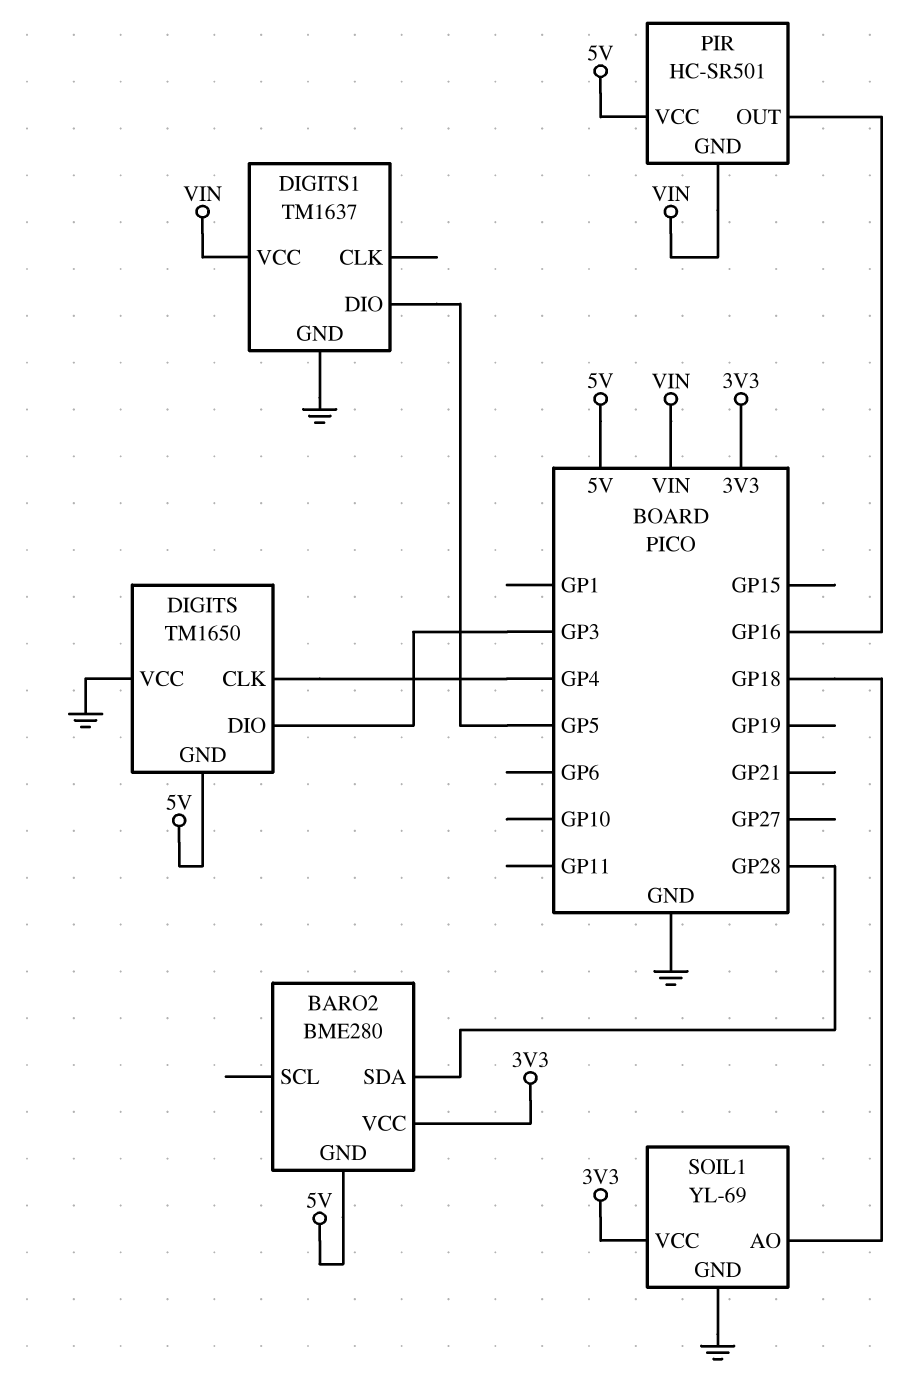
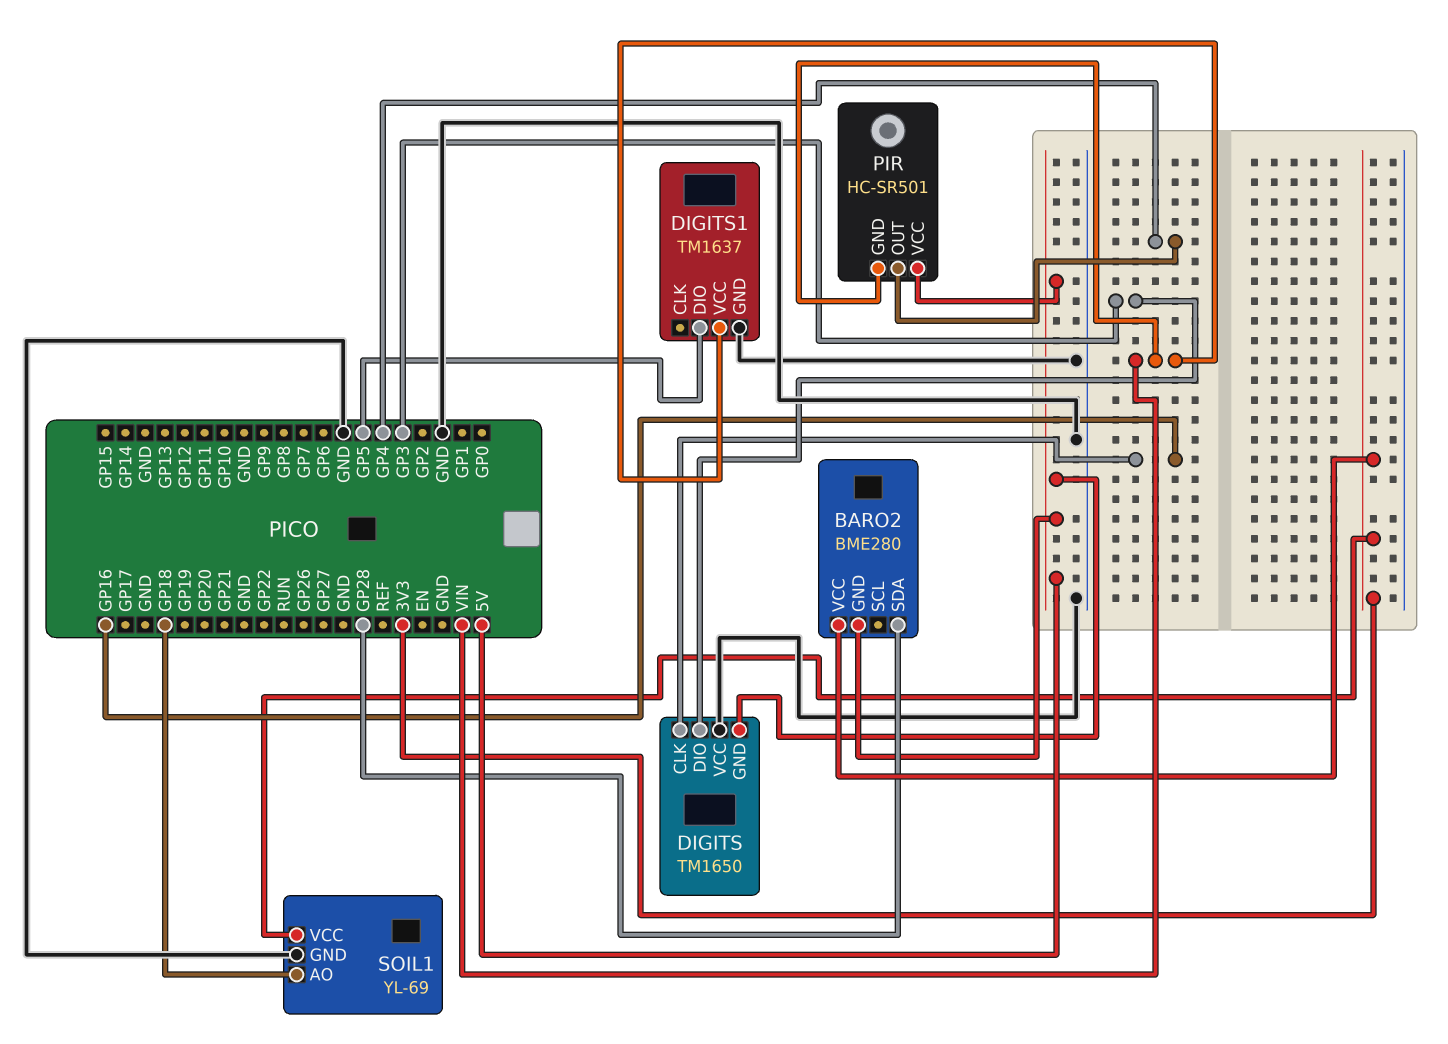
DIGITS pin CLK: GP4 -> GP16
PIR pin OUT: GP16 -> GP4

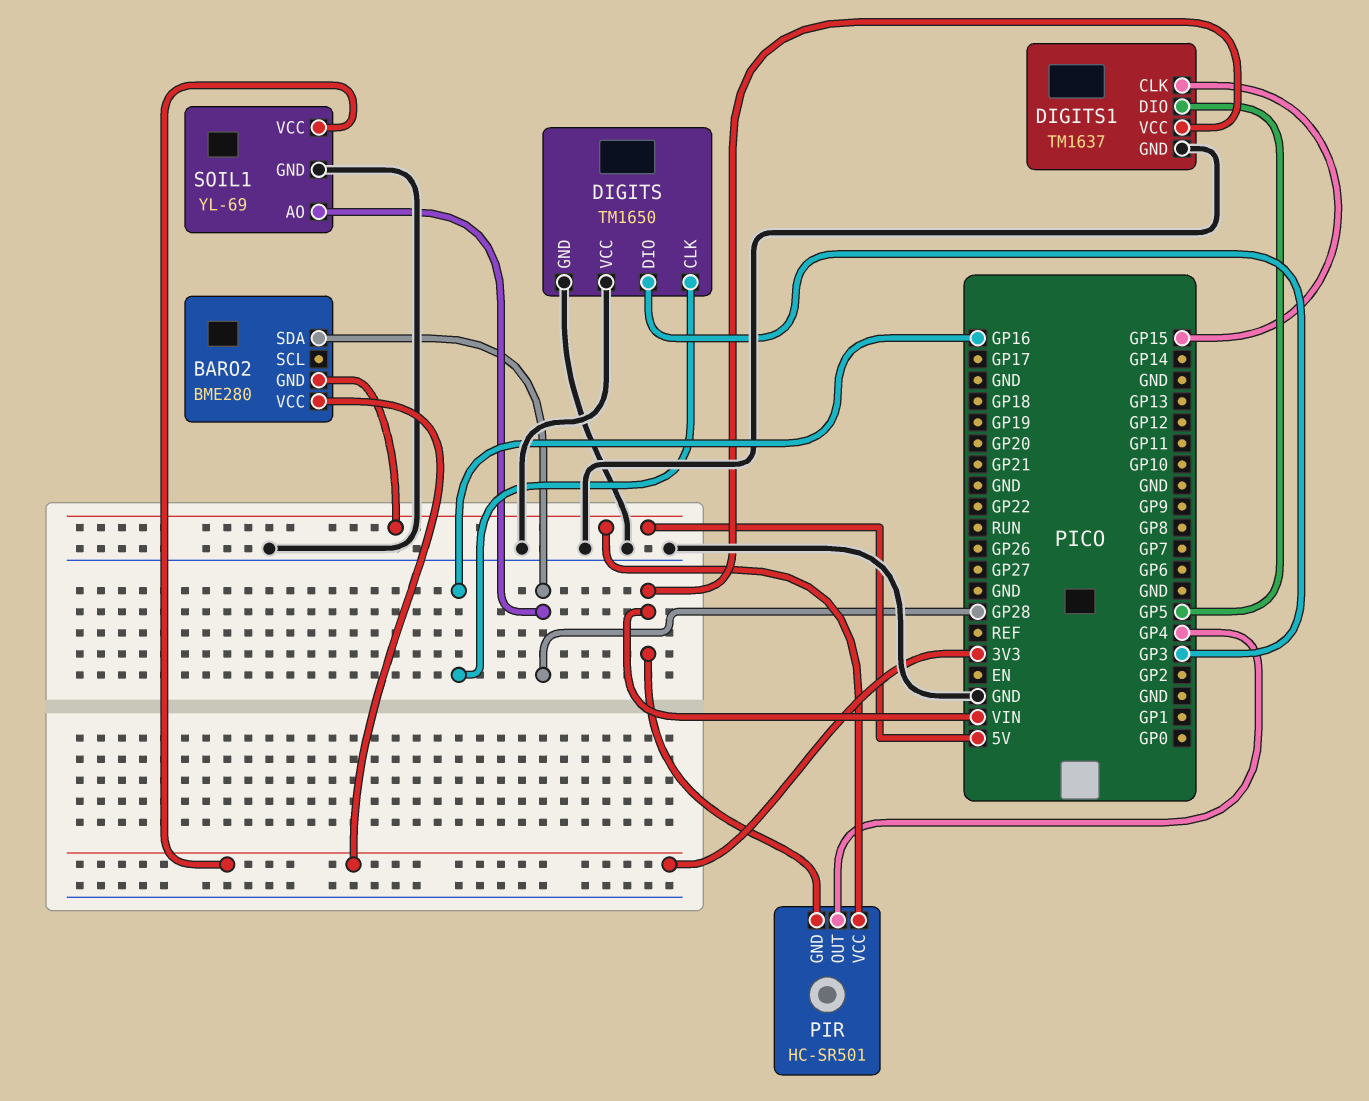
DIGITS pin GND: 5V -> GND
DIGITS1 pin CLK: none -> GP15
SOIL1 pin AO: GP18 -> GP28

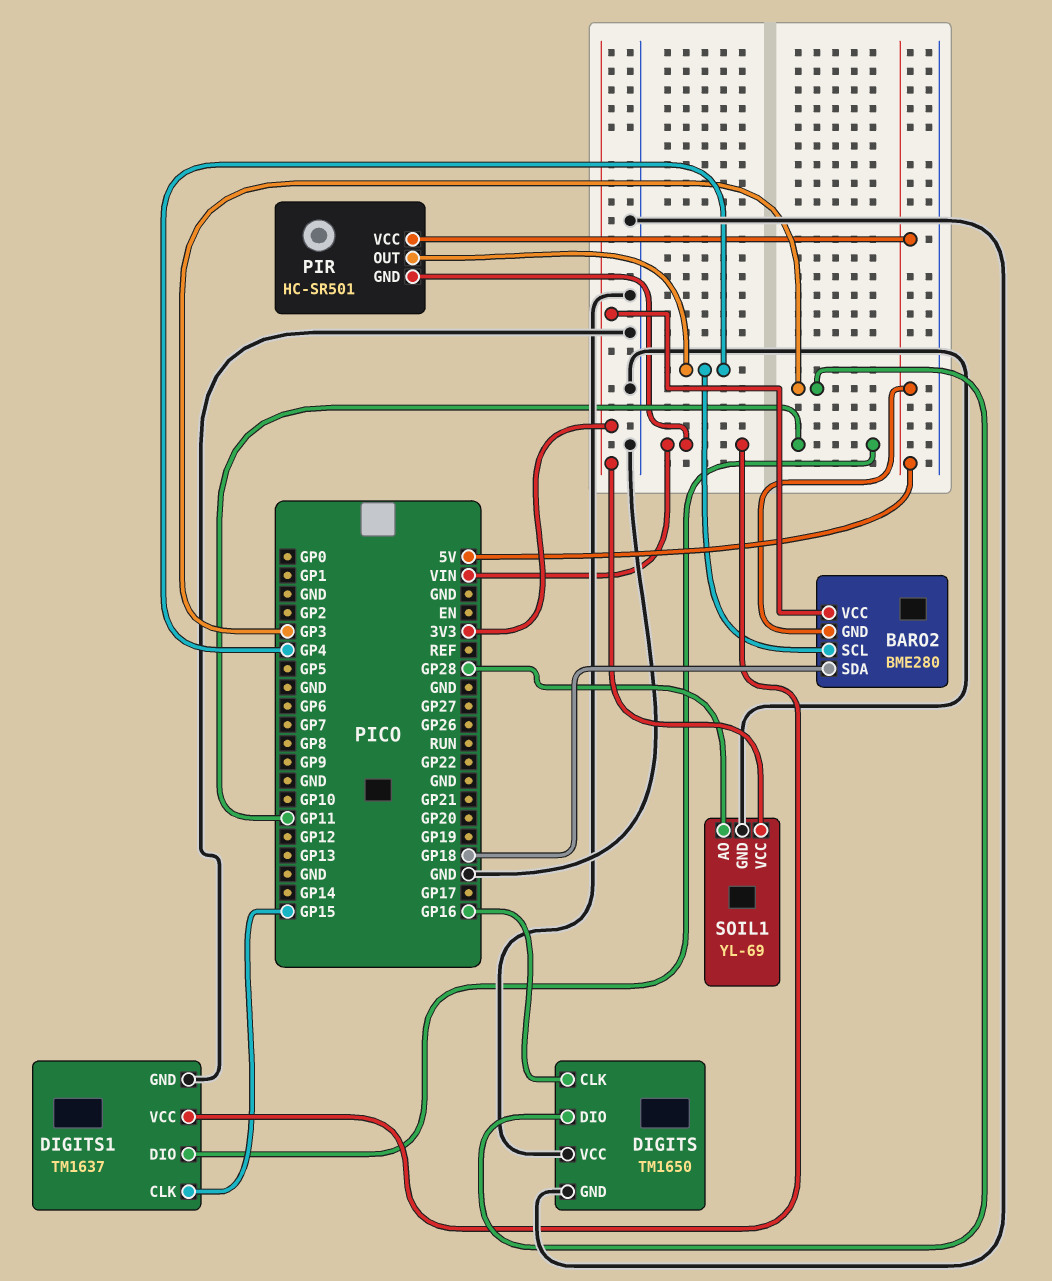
BARO2 pin SCL: none -> GP4
BARO2 pin SDA: GP28 -> GP18
DIGITS1 pin DIO: GP5 -> GP11

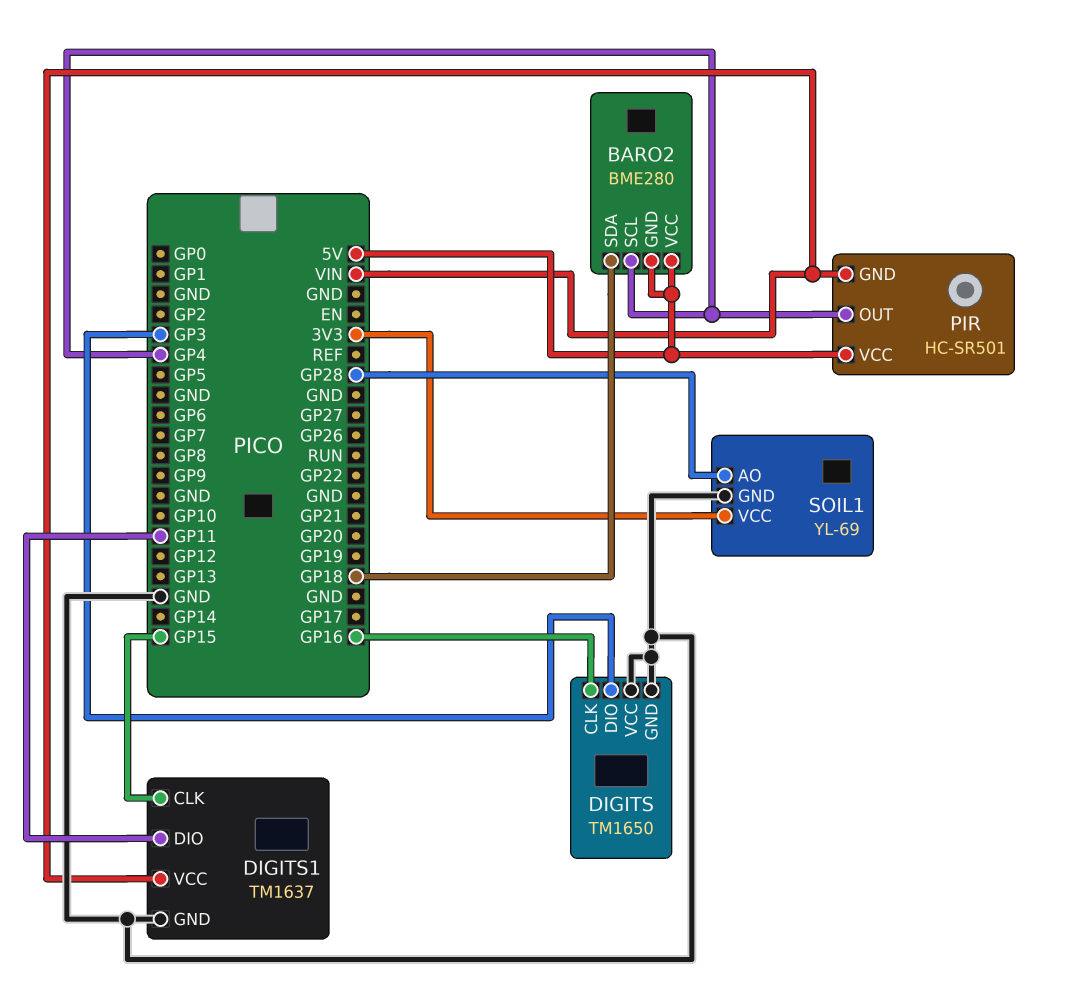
BARO2 pin VCC: 3V3 -> 5V

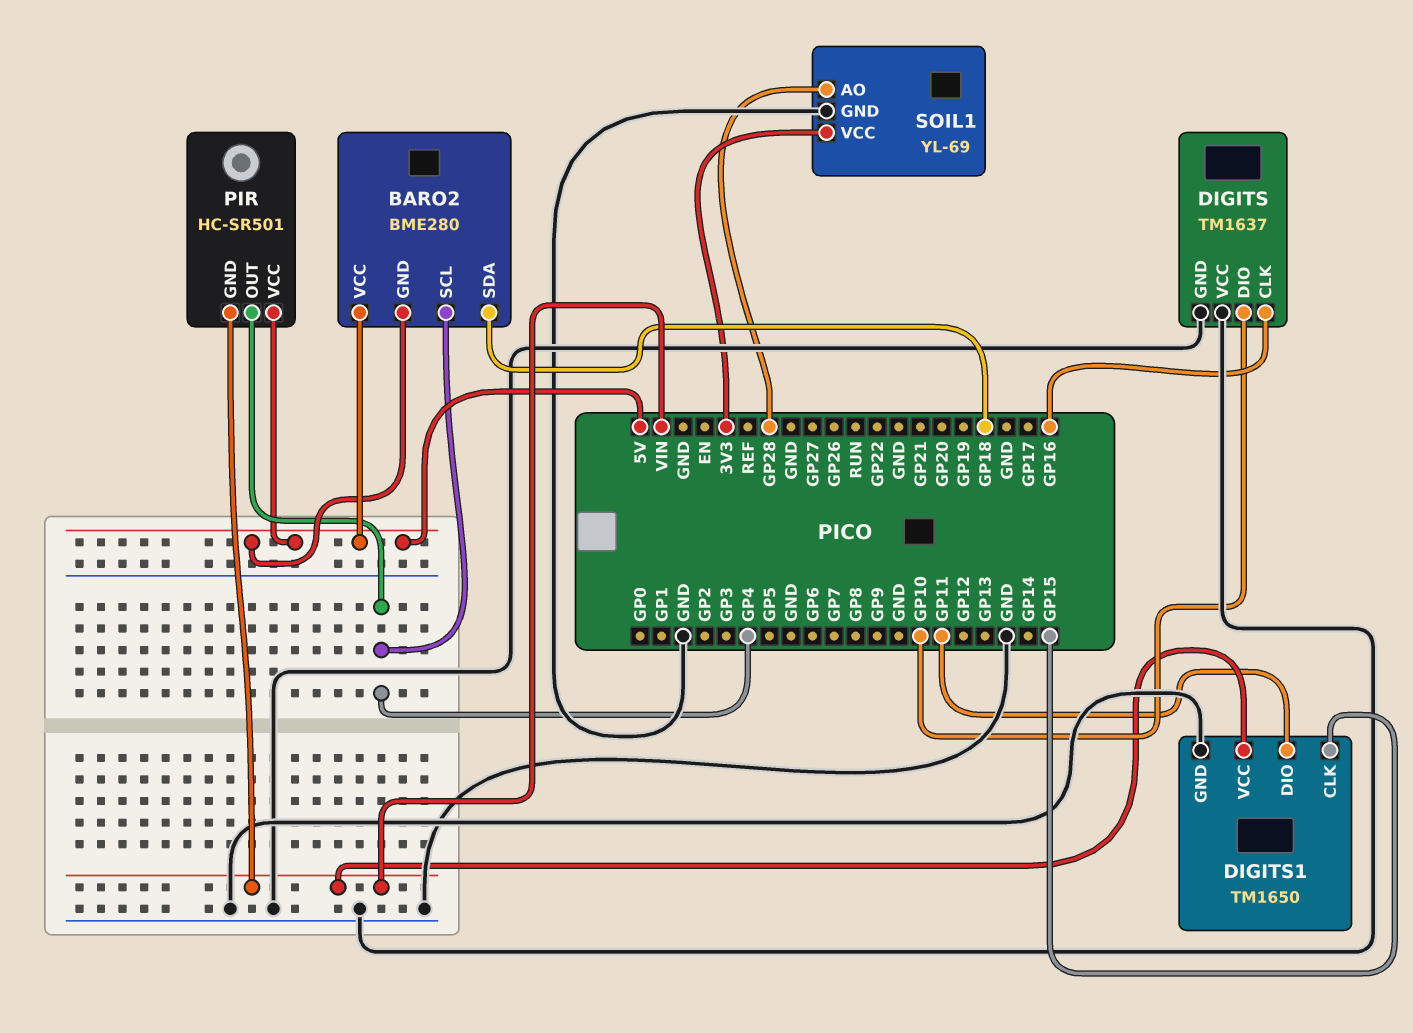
DIGITS: TM1650 -> TM1637
DIGITS pin DIO: GP3 -> GP10
DIGITS1: TM1637 -> TM1650

